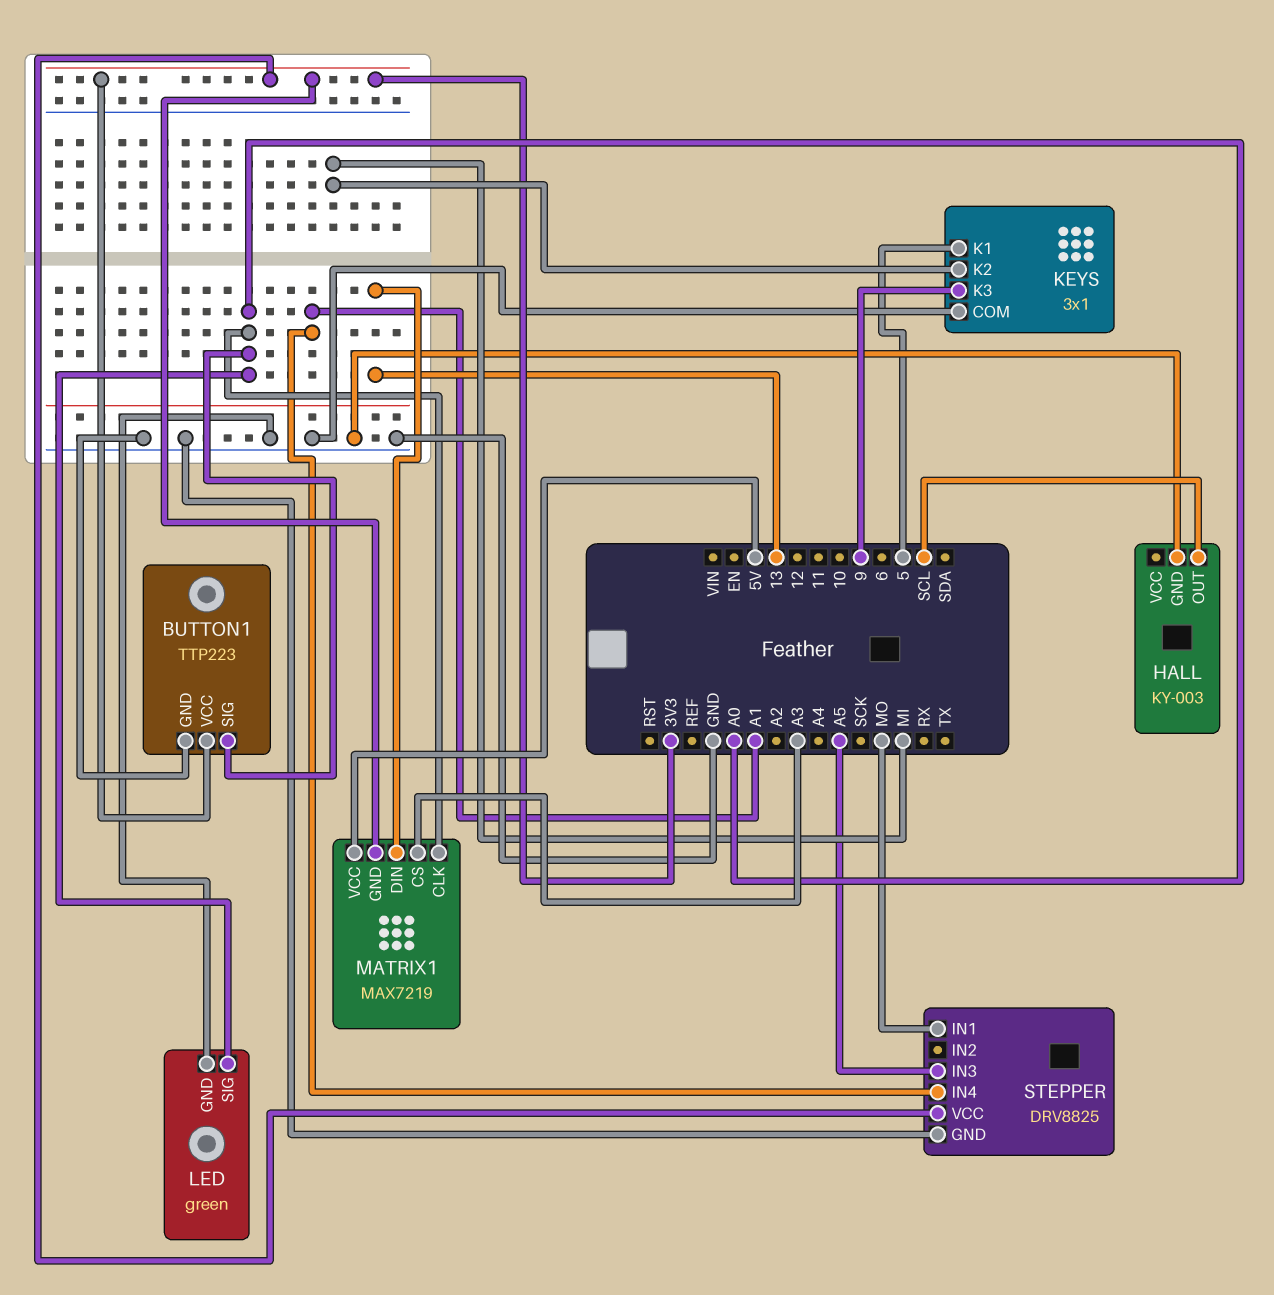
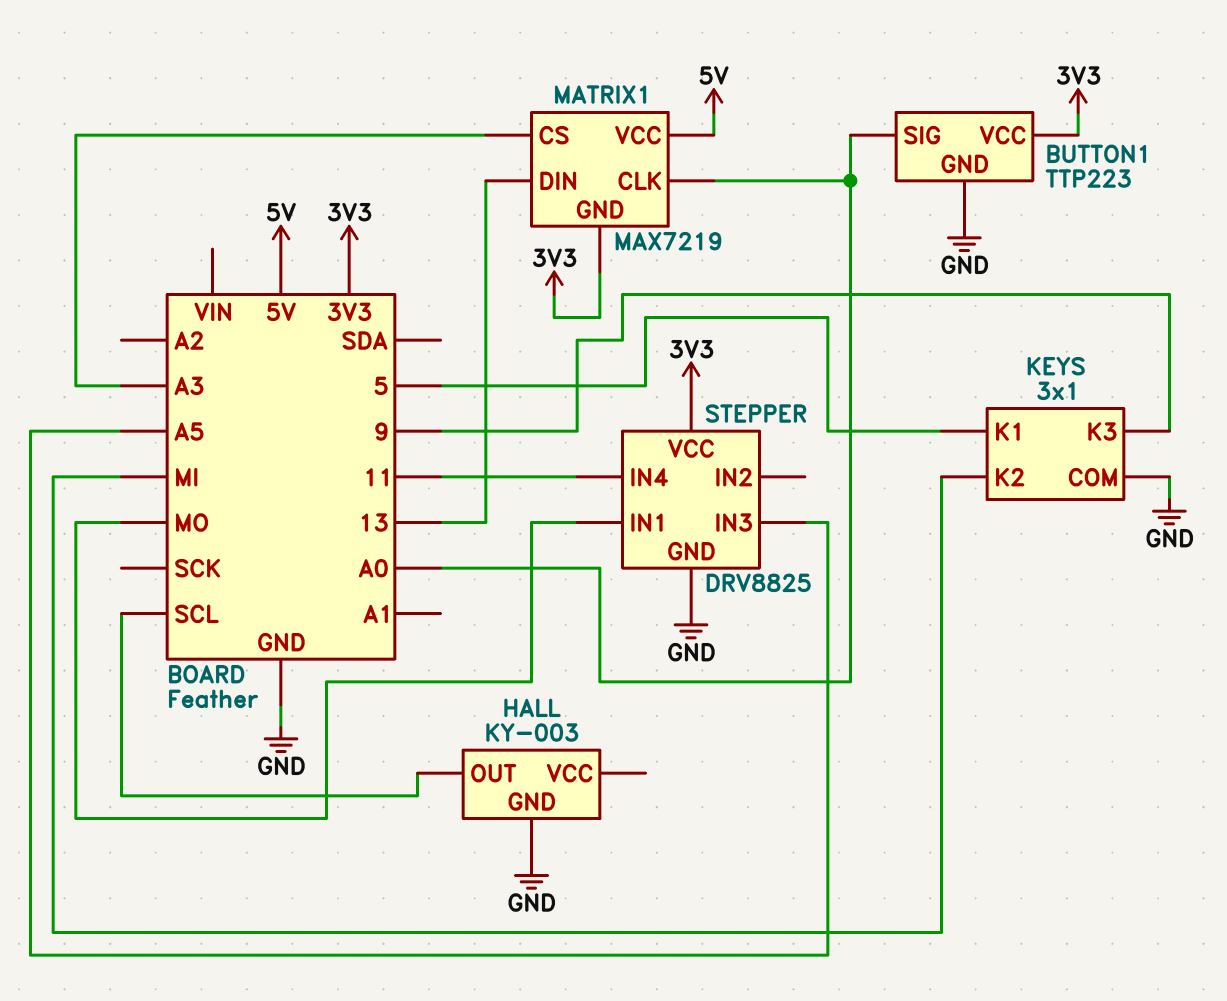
LED: green -> none
LED pin GND: GND -> none
LED pin SIG: A0 -> none
STEPPER pin IN4: A1 -> 11

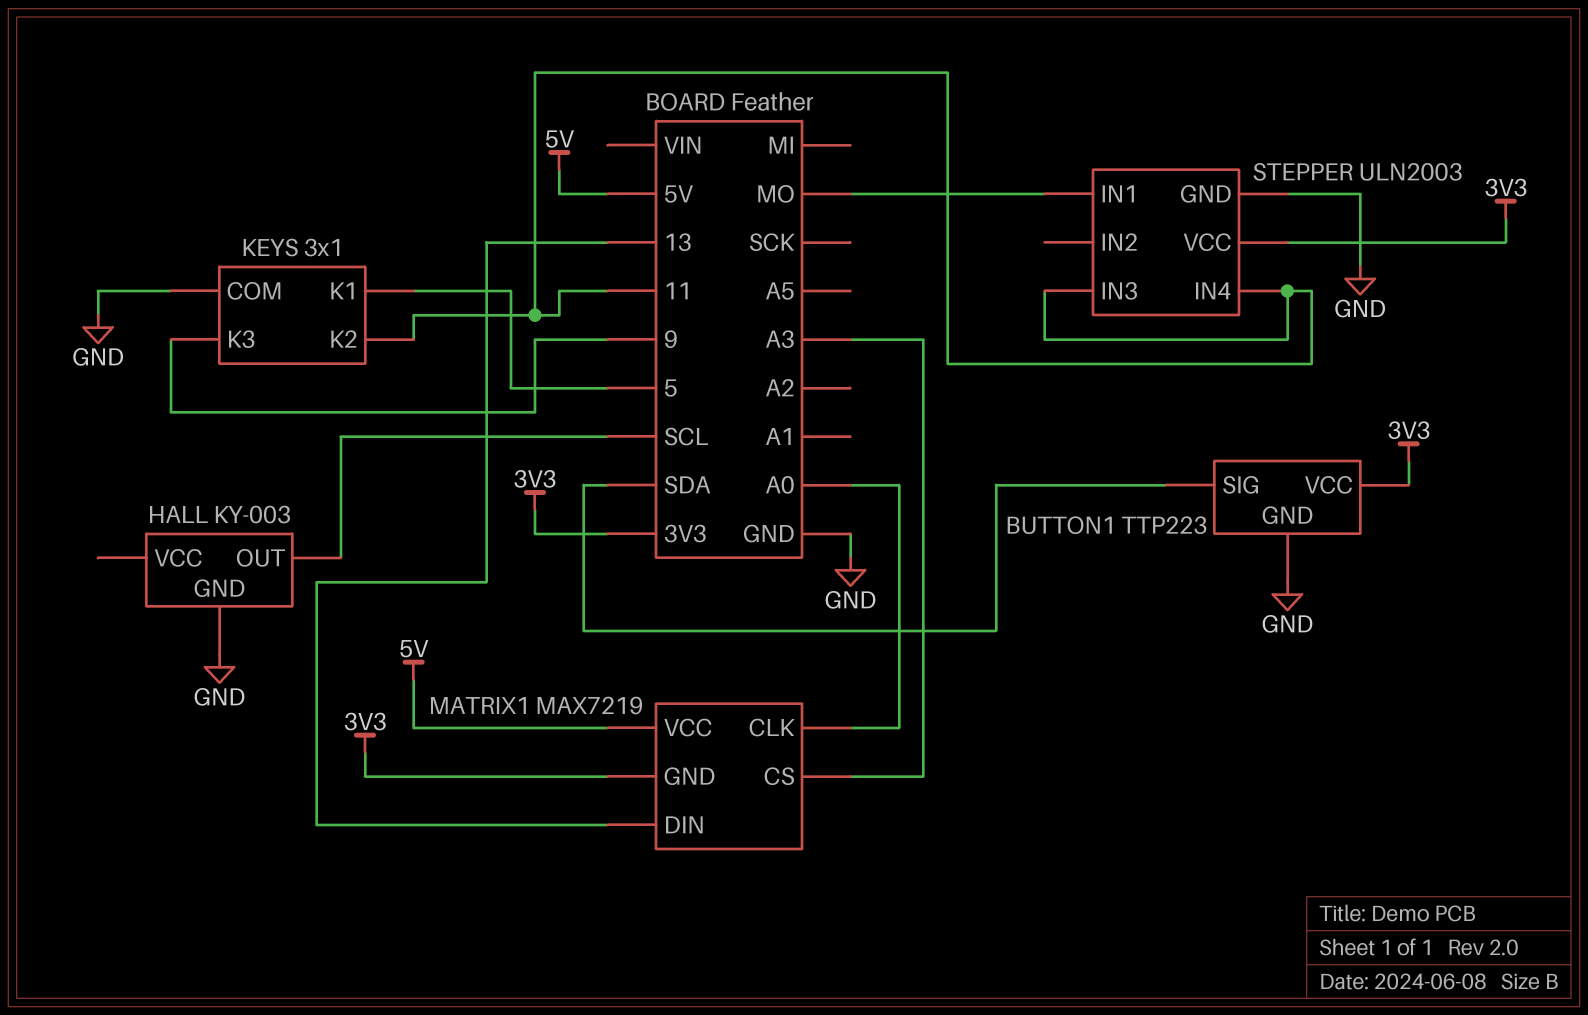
BUTTON1 pin SIG: A0 -> SDA
KEYS pin K2: MI -> 11
STEPPER: DRV8825 -> ULN2003
STEPPER pin IN3: A5 -> 11

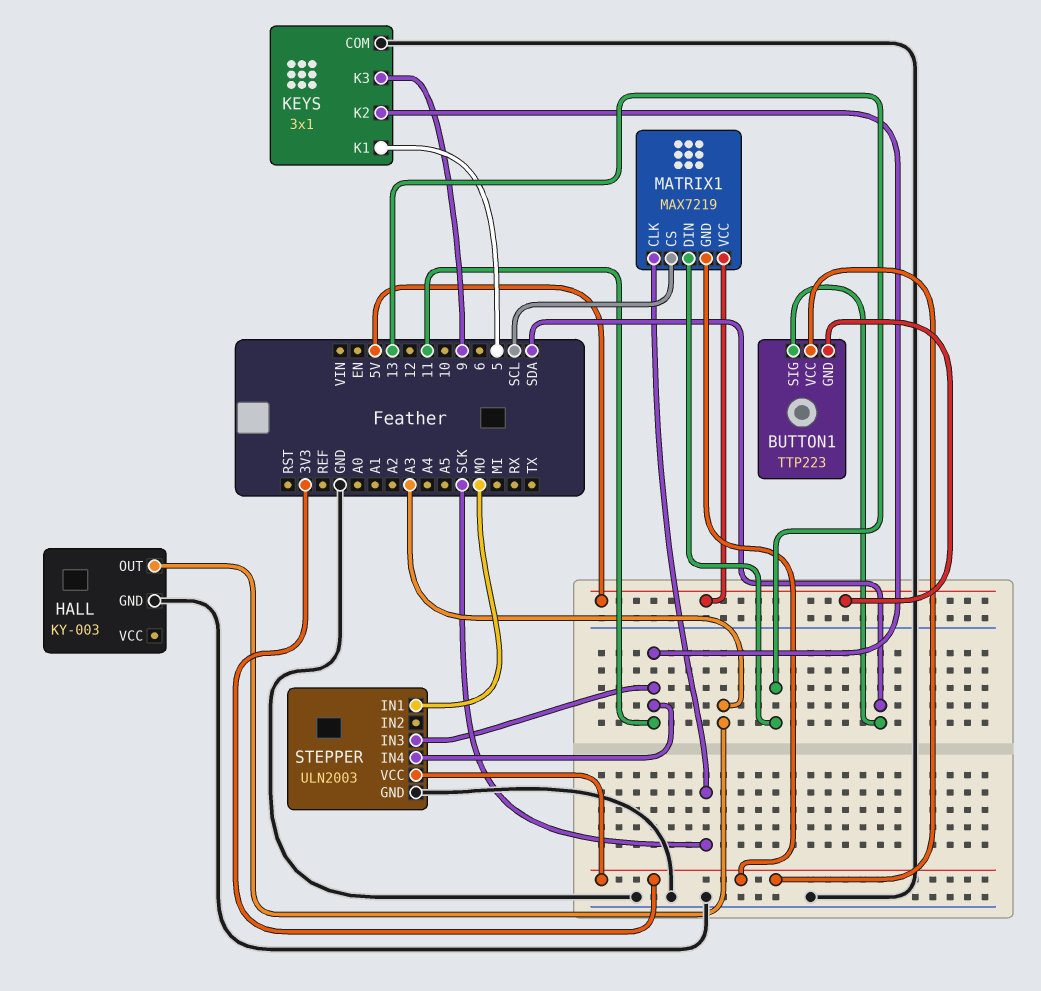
BUTTON1 pin GND: GND -> 5V
HALL pin OUT: SCL -> A3
MATRIX1 pin CLK: A0 -> SCK
MATRIX1 pin CS: A3 -> SCL

